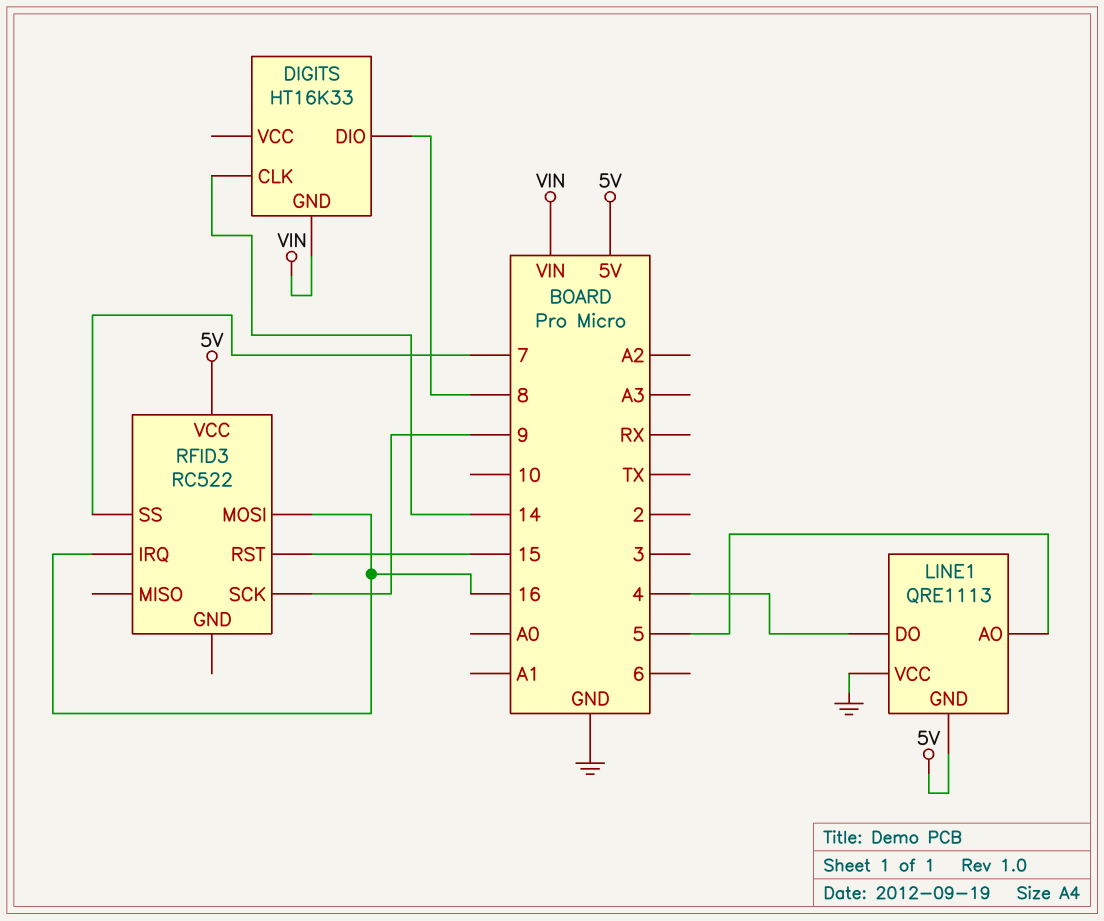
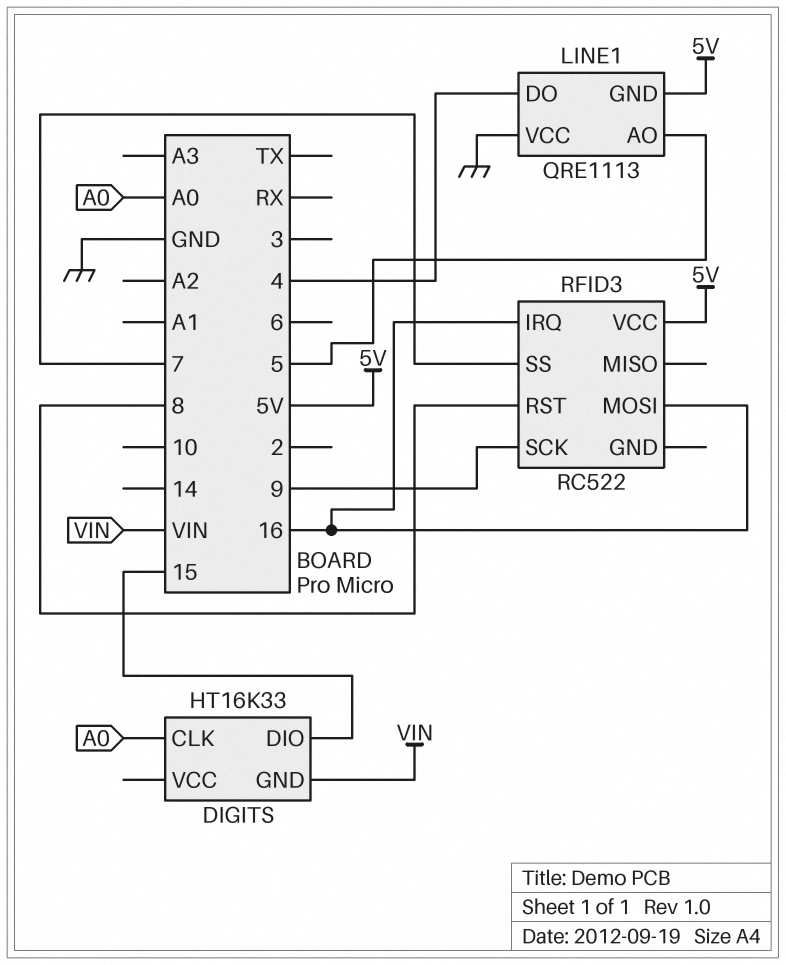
DIGITS pin CLK: 14 -> A0
DIGITS pin DIO: 8 -> 15
RFID3 pin RST: 15 -> 8

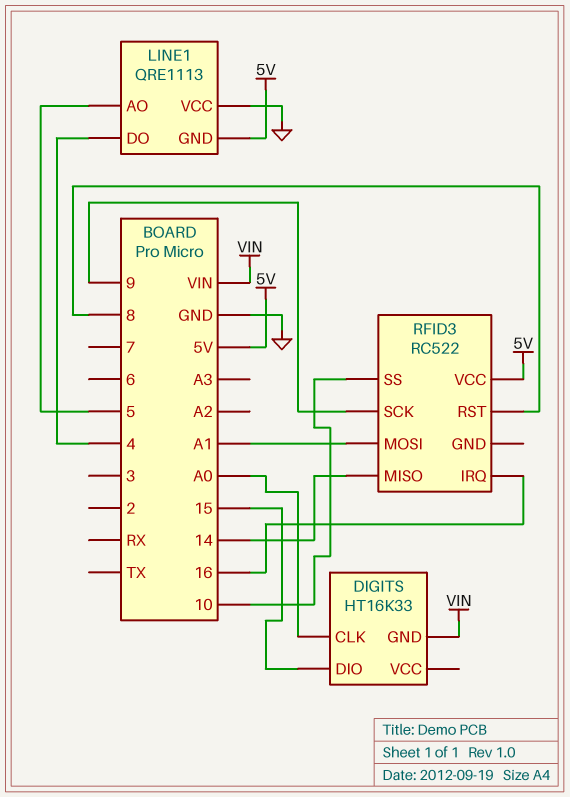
RFID3 pin MISO: none -> 14
RFID3 pin MOSI: 16 -> A1
RFID3 pin SS: 7 -> 10

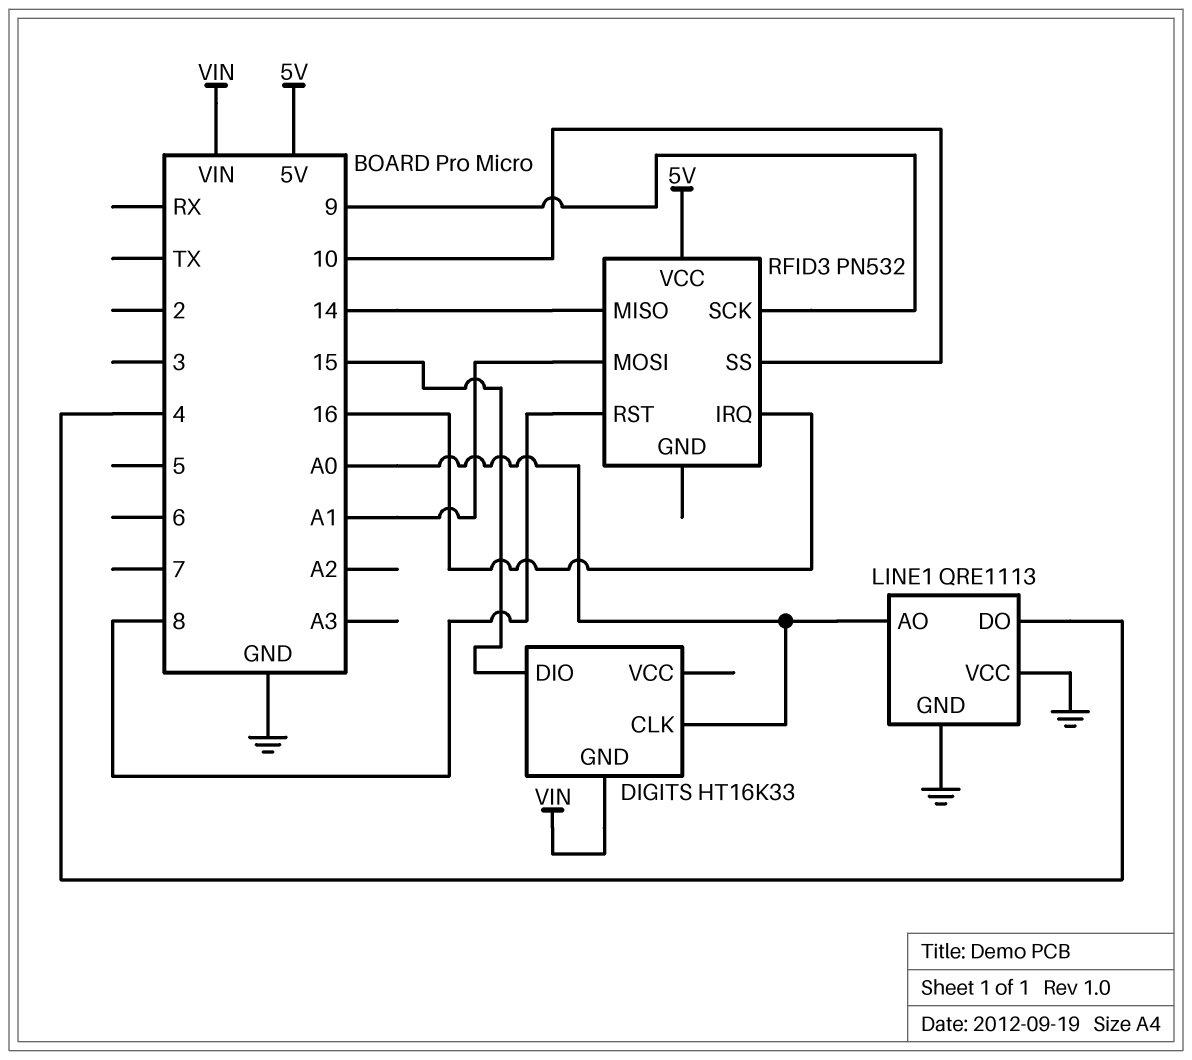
LINE1 pin AO: 5 -> A0
LINE1 pin GND: 5V -> GND
RFID3: RC522 -> PN532

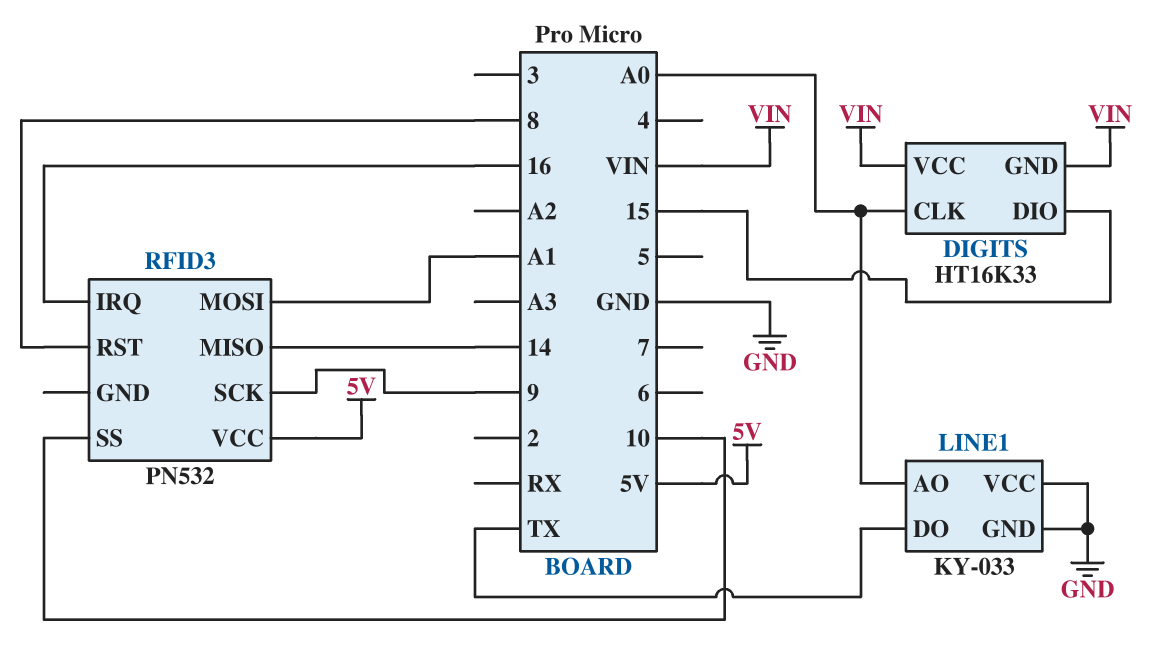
DIGITS pin VCC: none -> VIN
LINE1: QRE1113 -> KY-033
LINE1 pin DO: 4 -> TX

